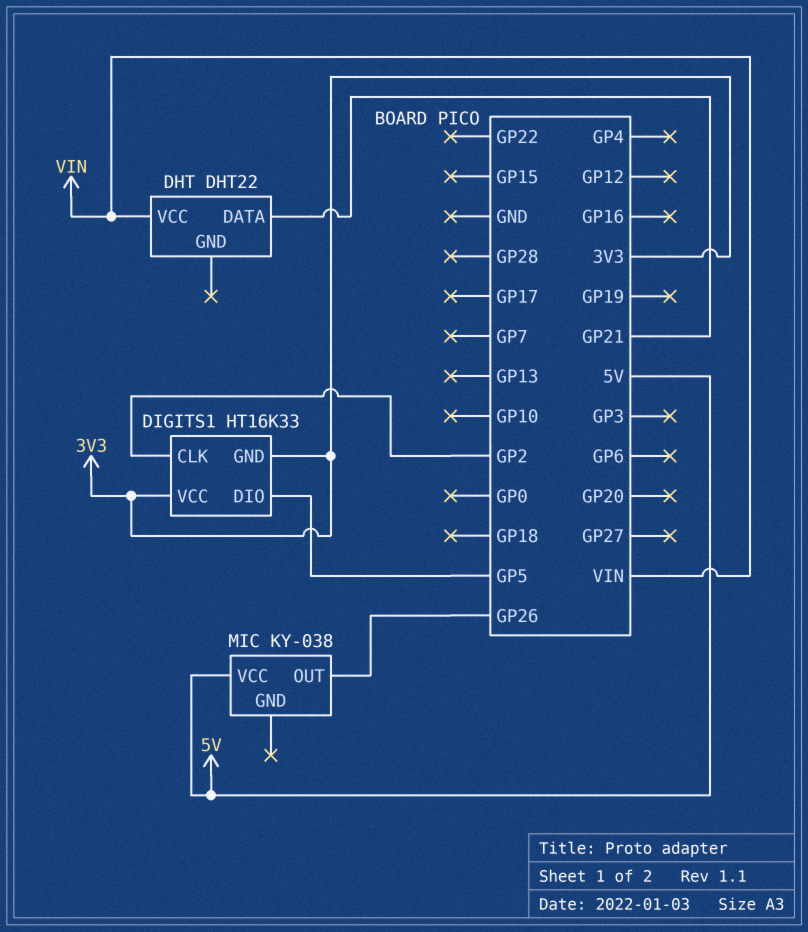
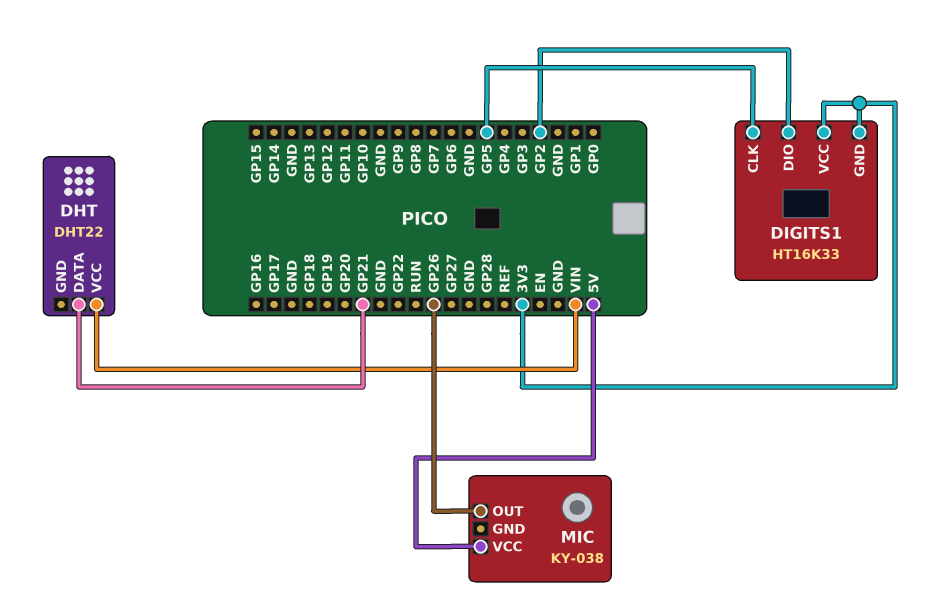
DIGITS1 pin CLK: GP2 -> GP5
DIGITS1 pin DIO: GP5 -> GP2

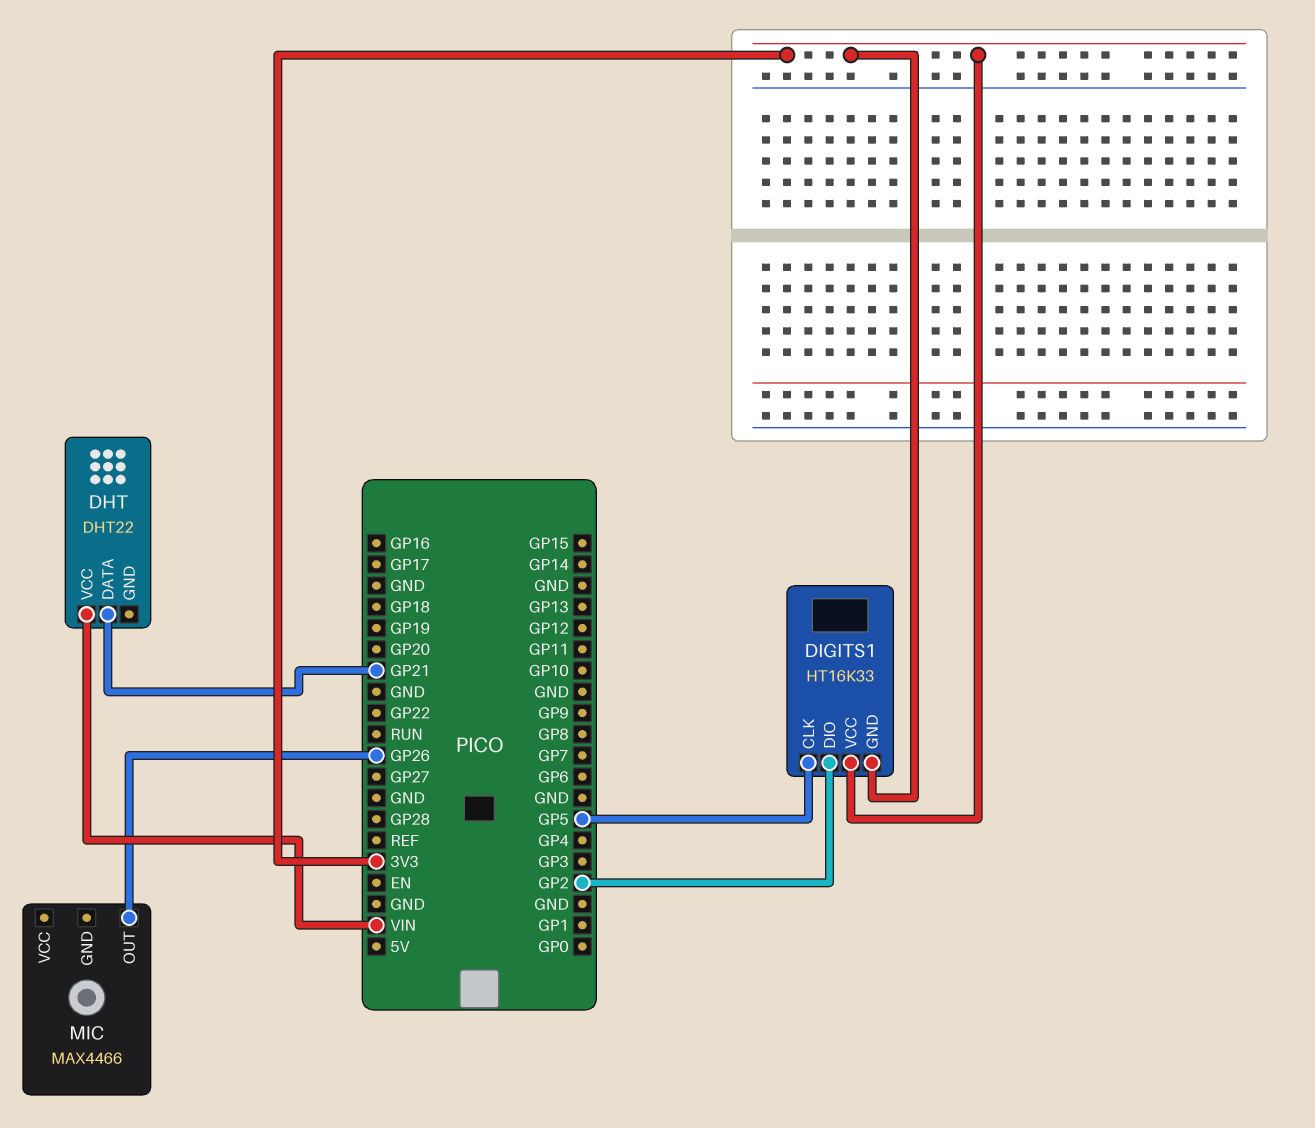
MIC: KY-038 -> MAX4466
MIC pin VCC: 5V -> none

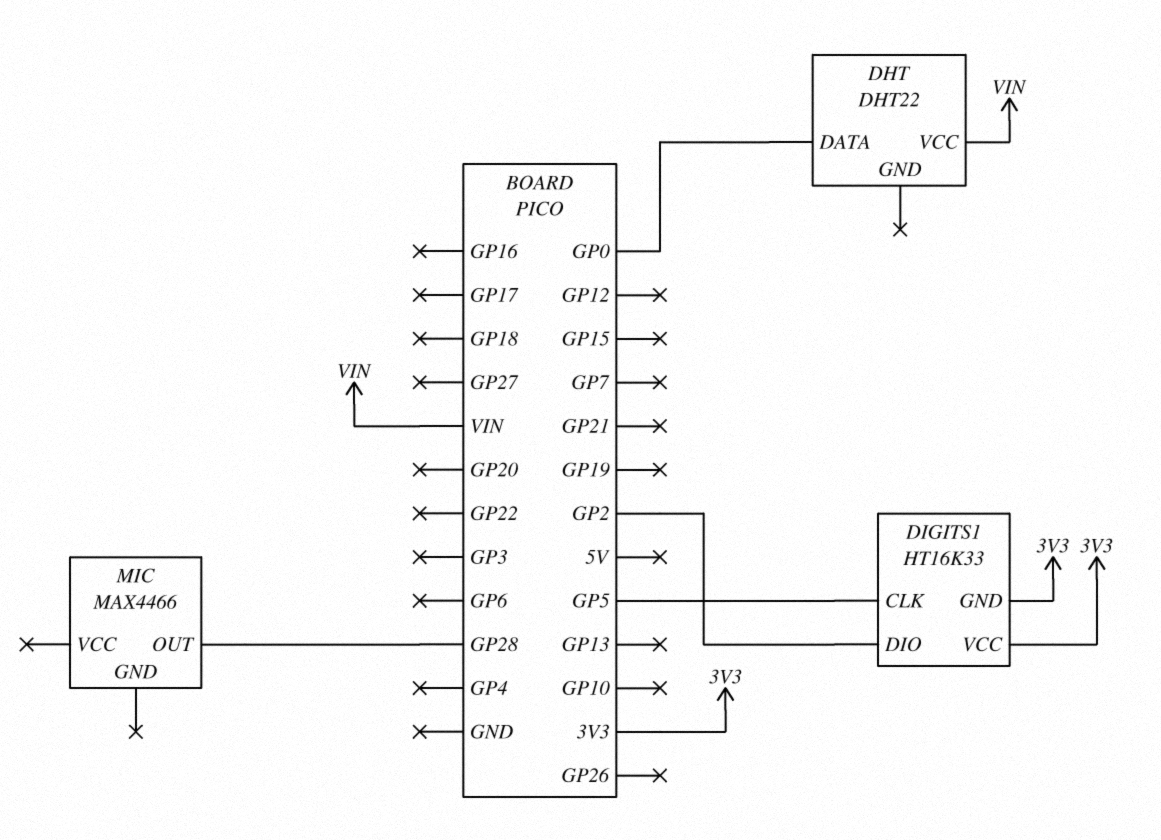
DHT pin DATA: GP21 -> GP0
MIC pin OUT: GP26 -> GP28

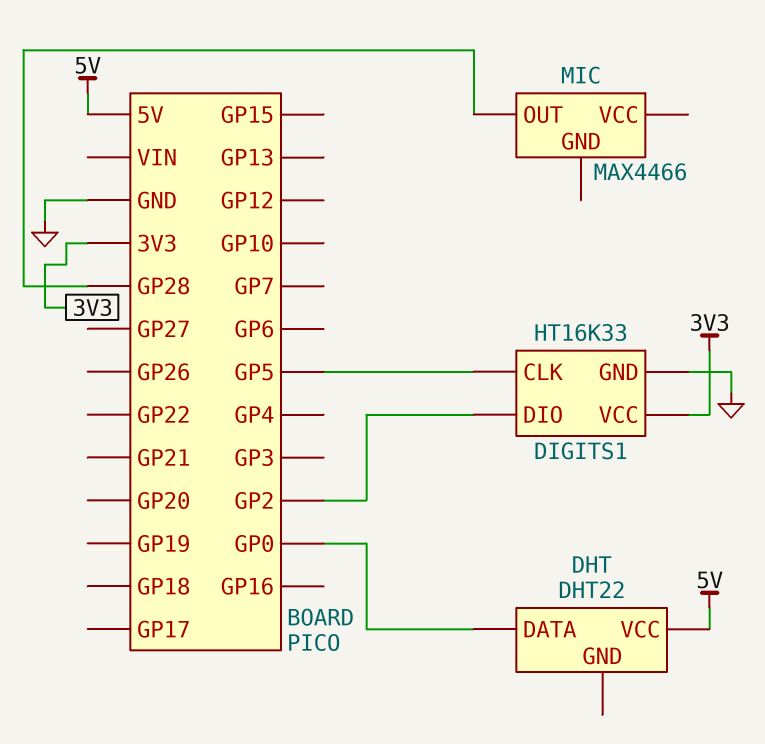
DHT pin VCC: VIN -> 5V
DIGITS1 pin GND: 3V3 -> GND

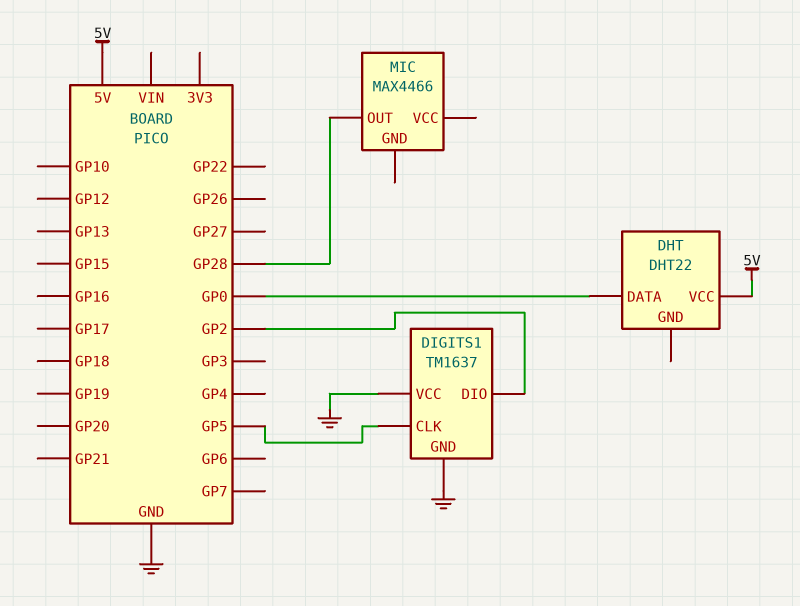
DIGITS1: HT16K33 -> TM1637
DIGITS1 pin VCC: 3V3 -> GND

